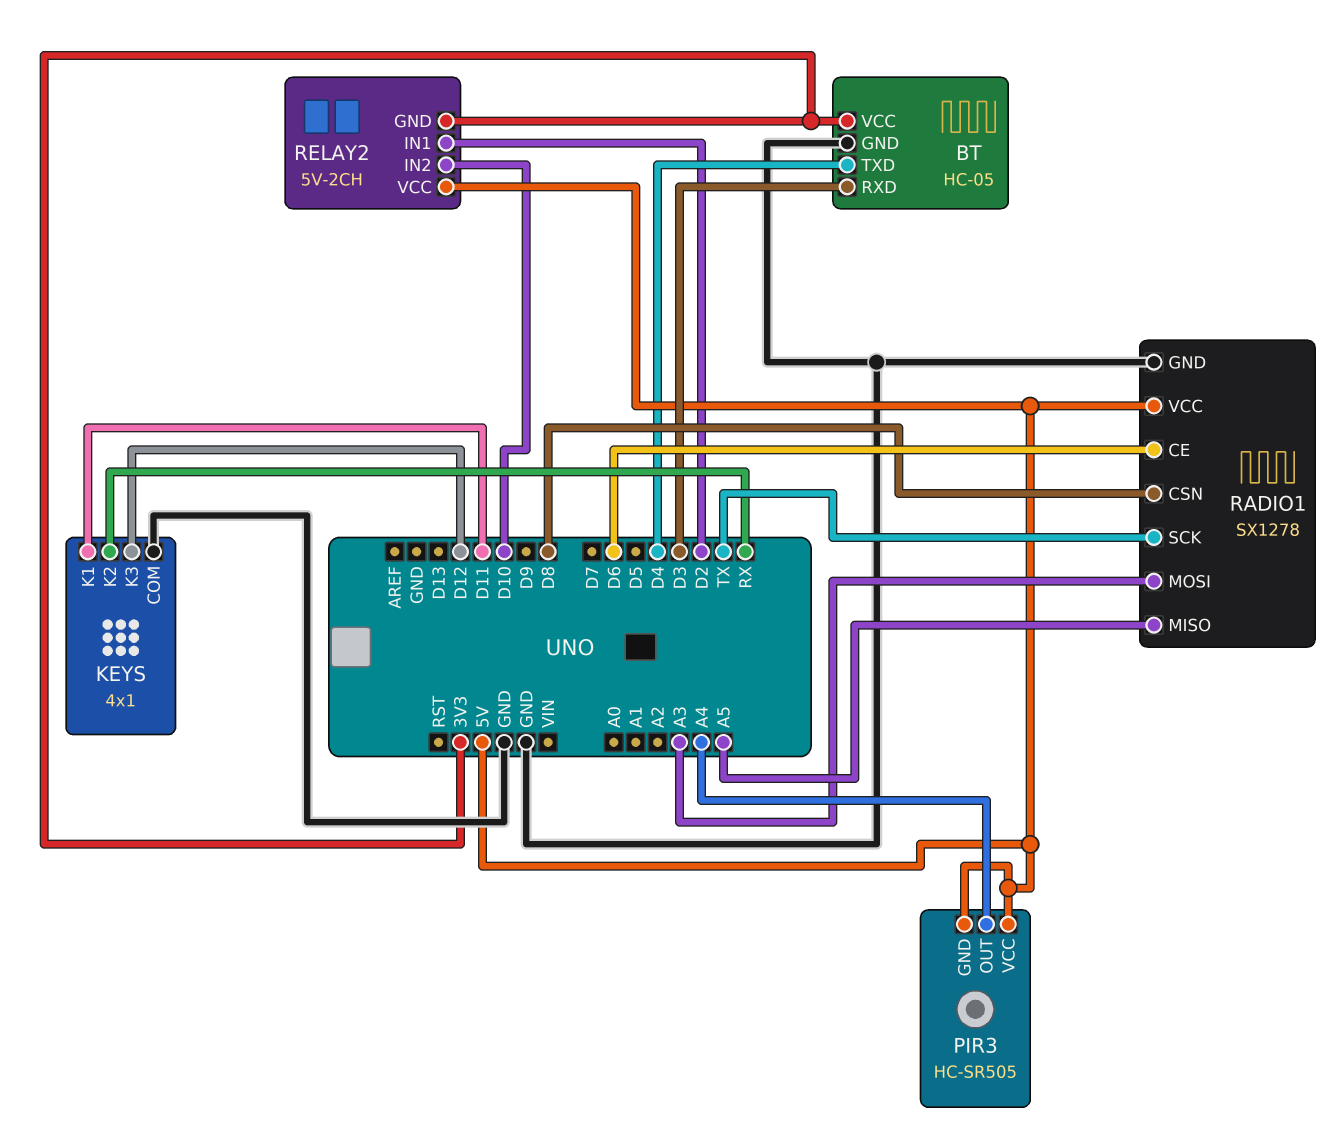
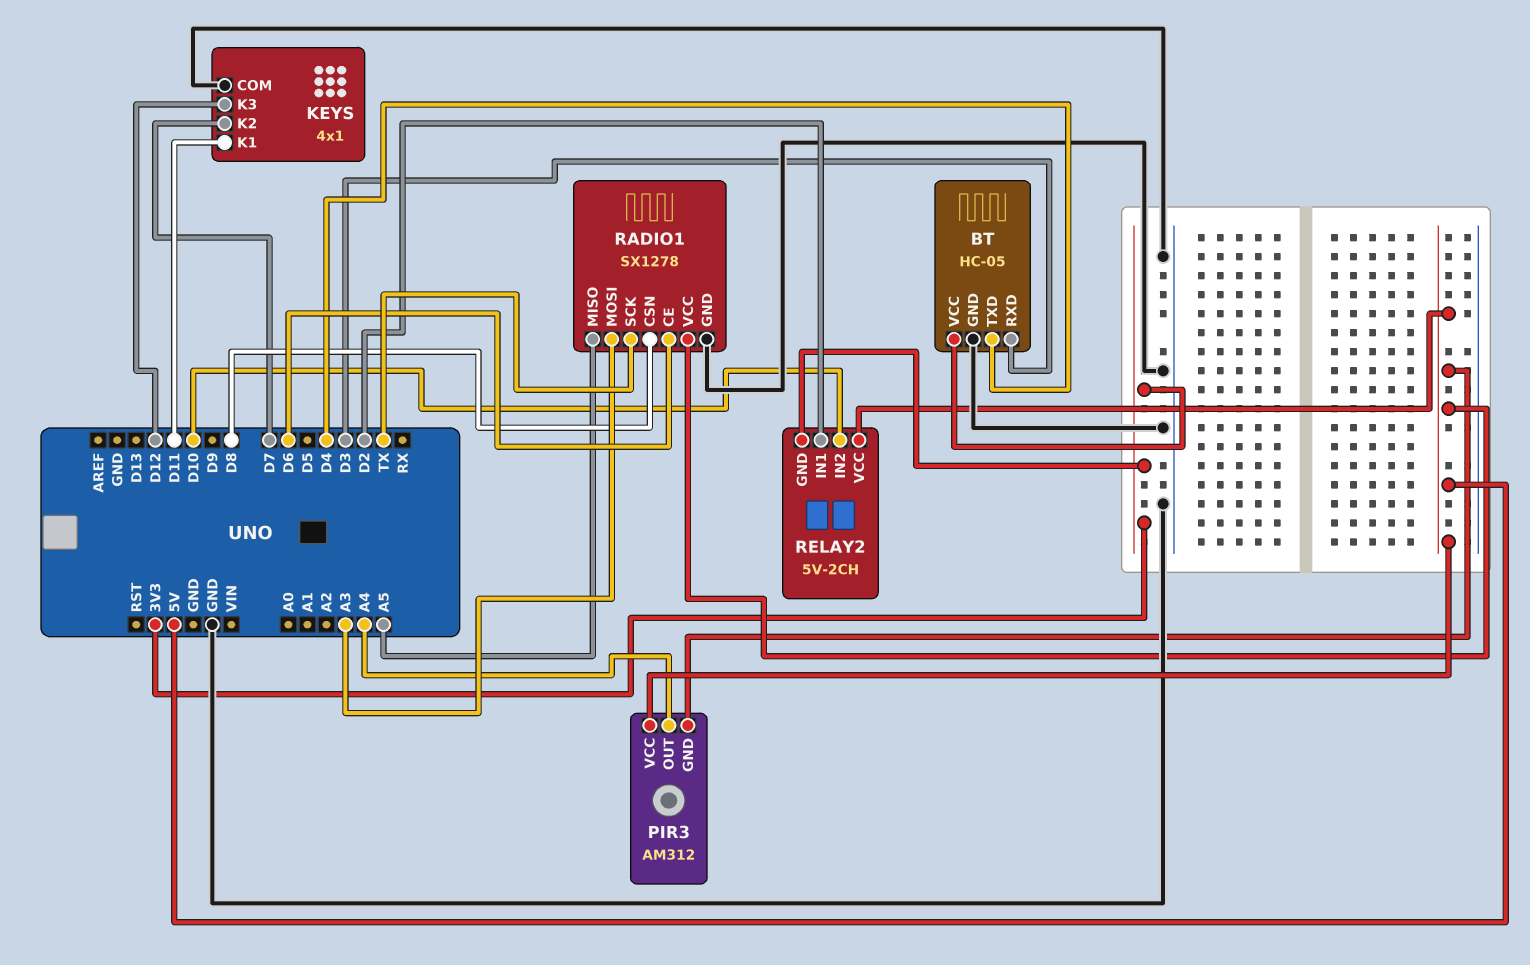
KEYS pin K2: RX -> D7
PIR3: HC-SR505 -> AM312

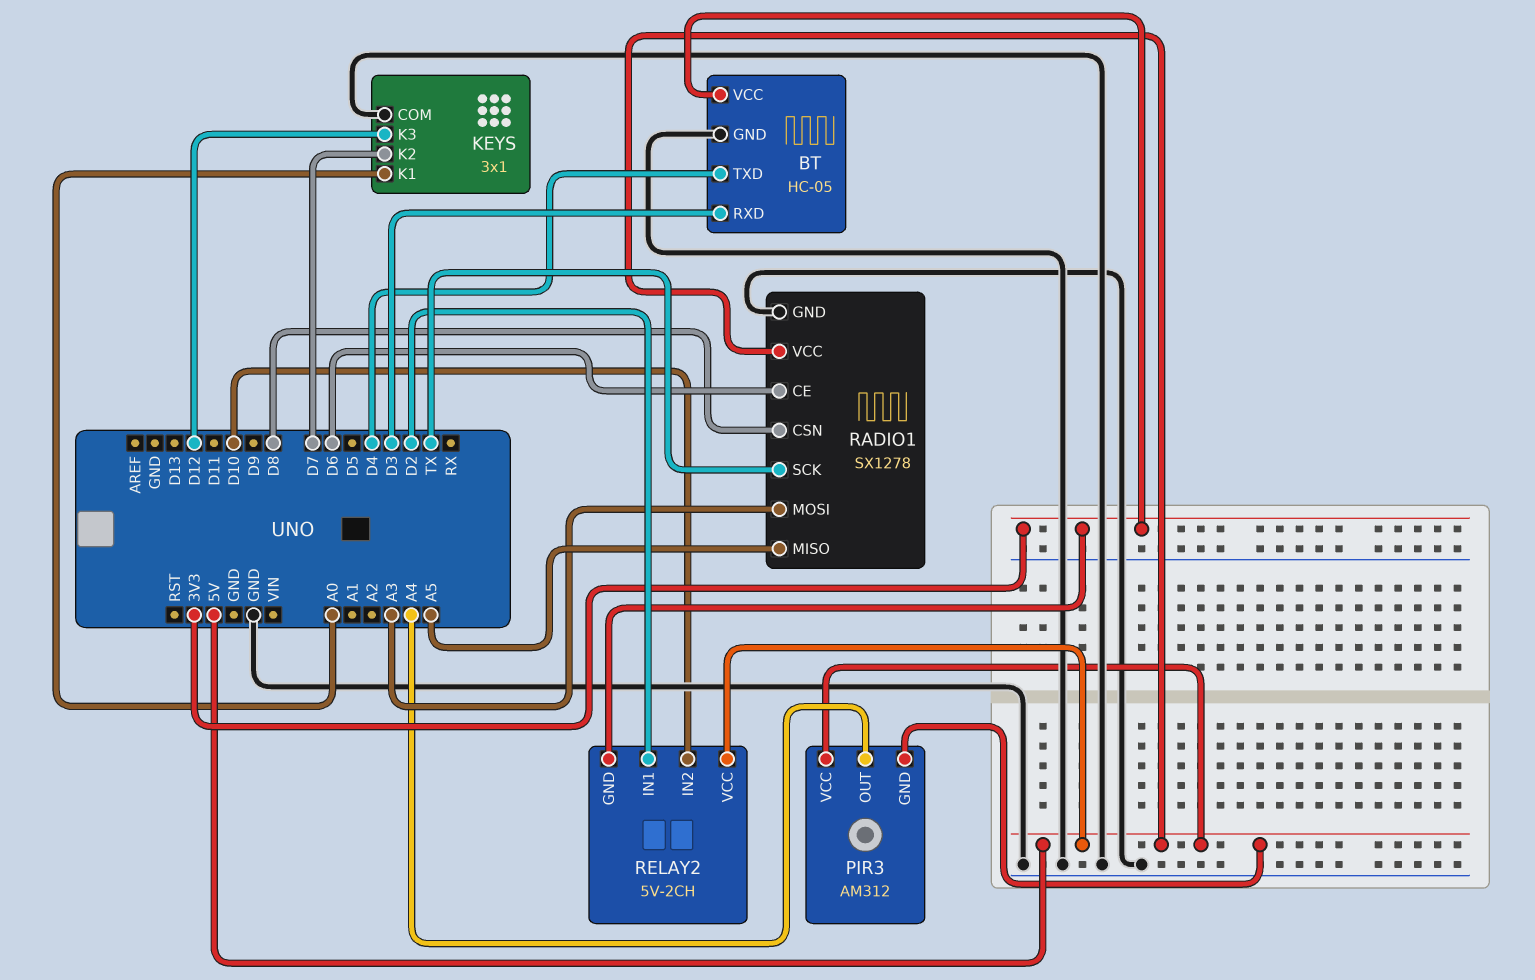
KEYS: 4x1 -> 3x1
KEYS pin K1: D11 -> A0

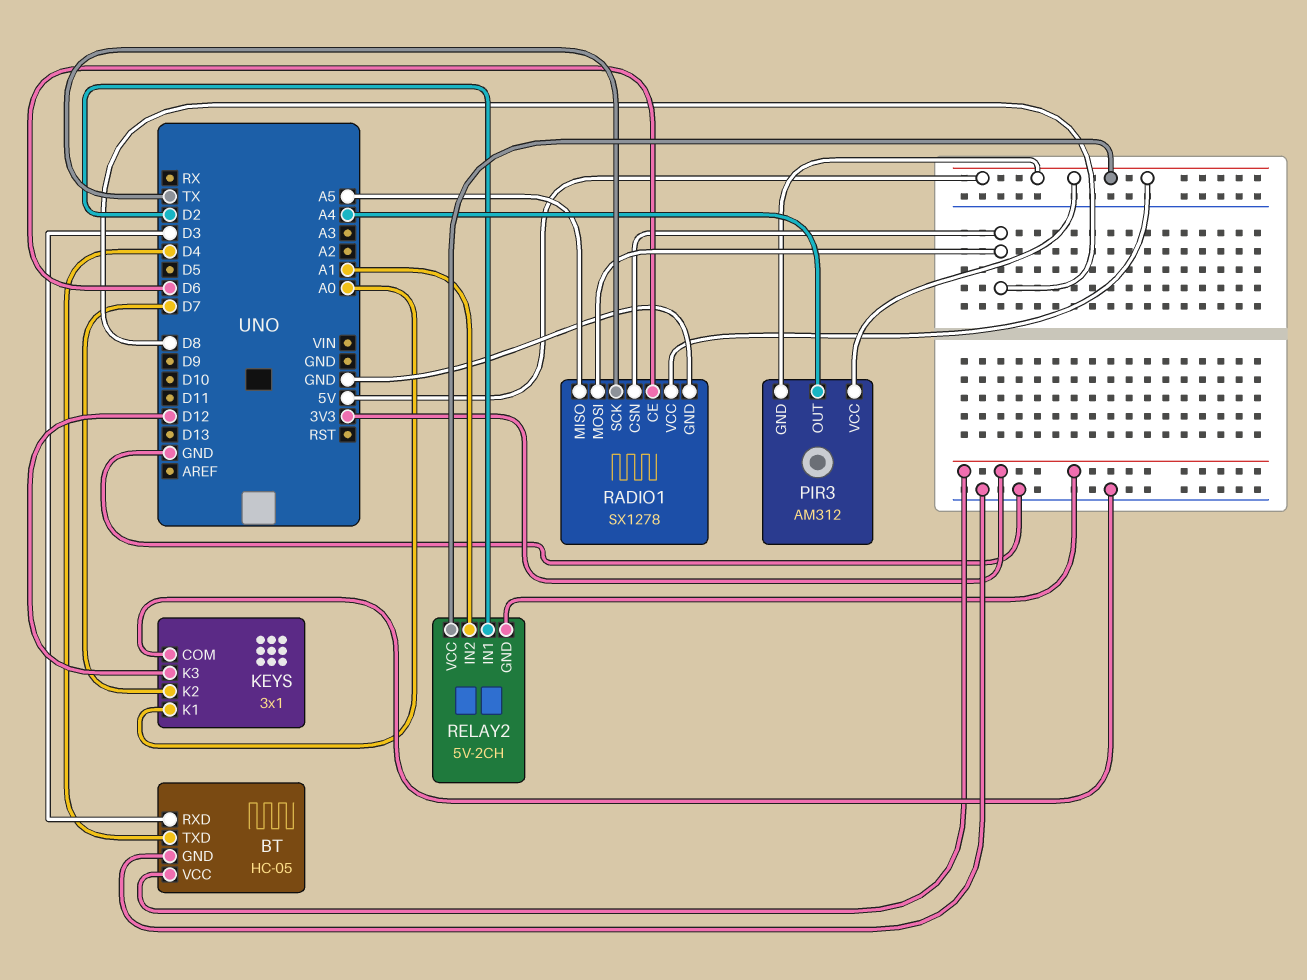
RADIO1 pin MOSI: A3 -> D8
RELAY2 pin IN2: D10 -> A1

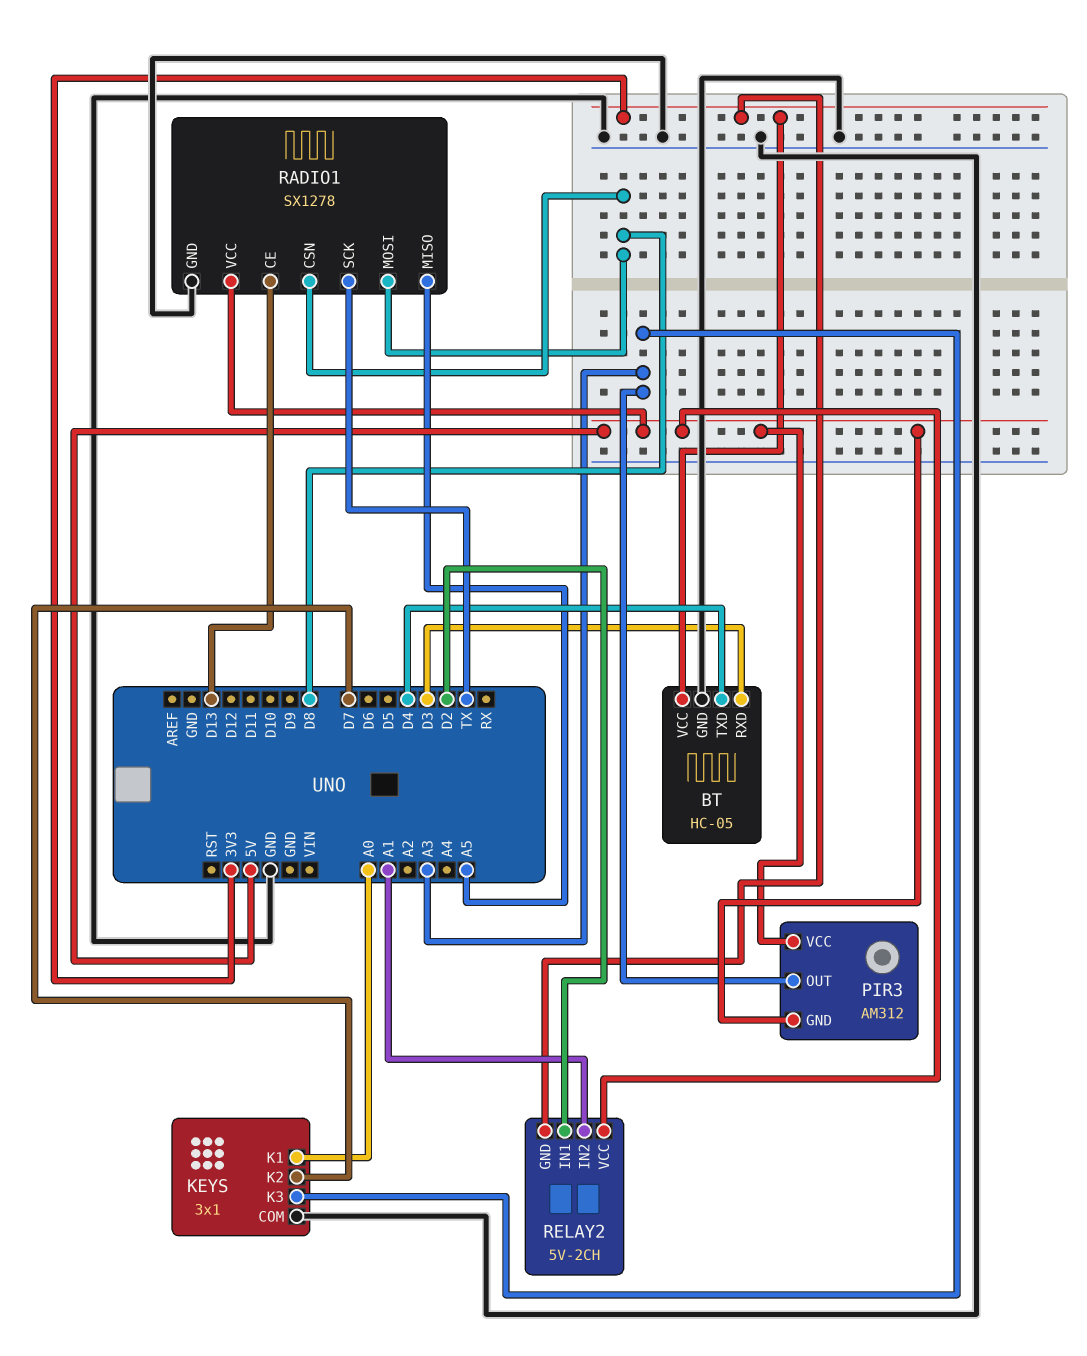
KEYS pin K3: D12 -> A3
PIR3 pin OUT: A4 -> A3
RADIO1 pin CE: D6 -> D13

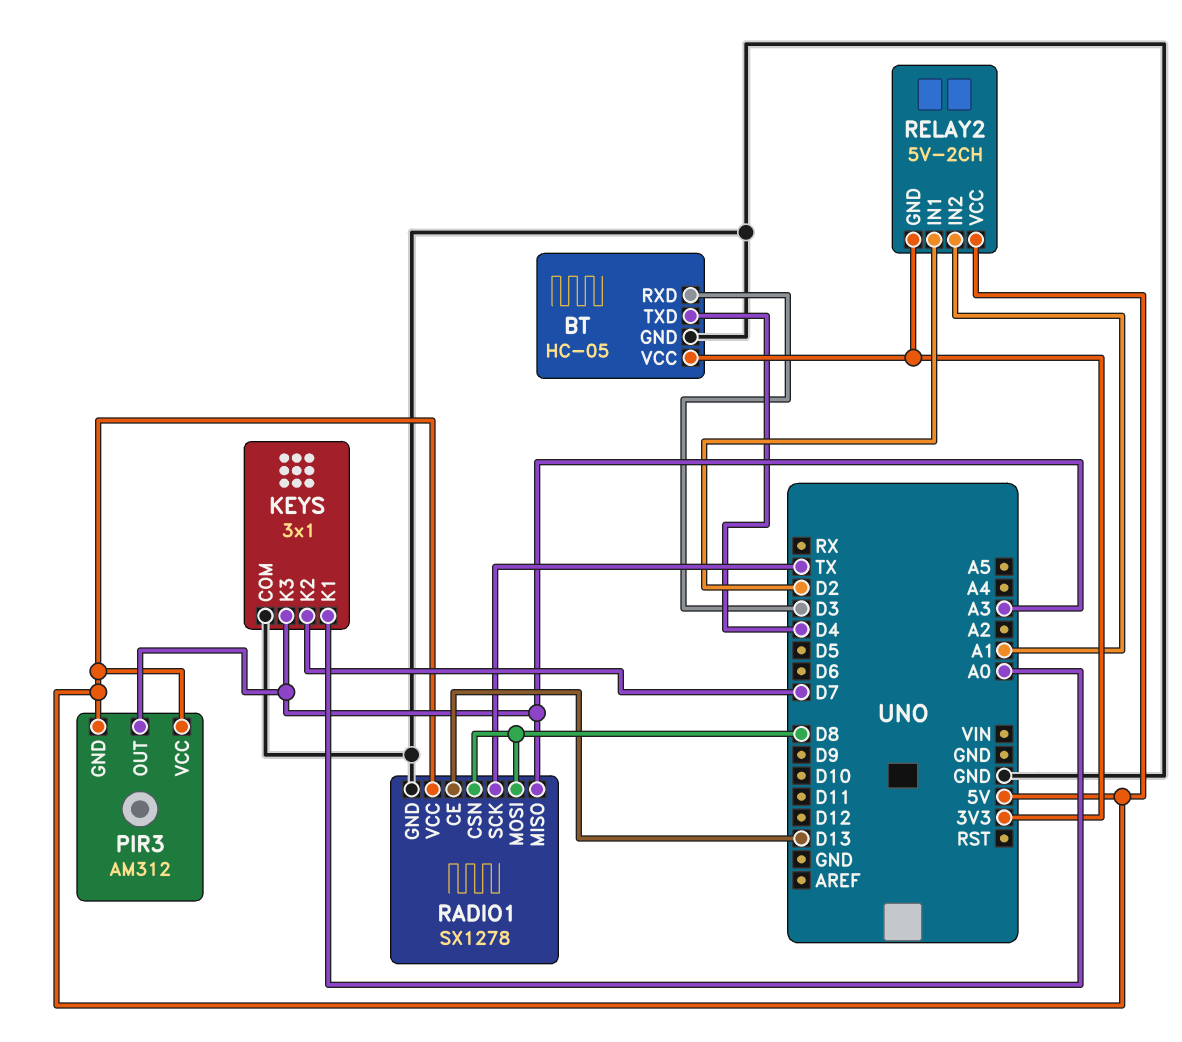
RADIO1 pin MISO: A5 -> A3

